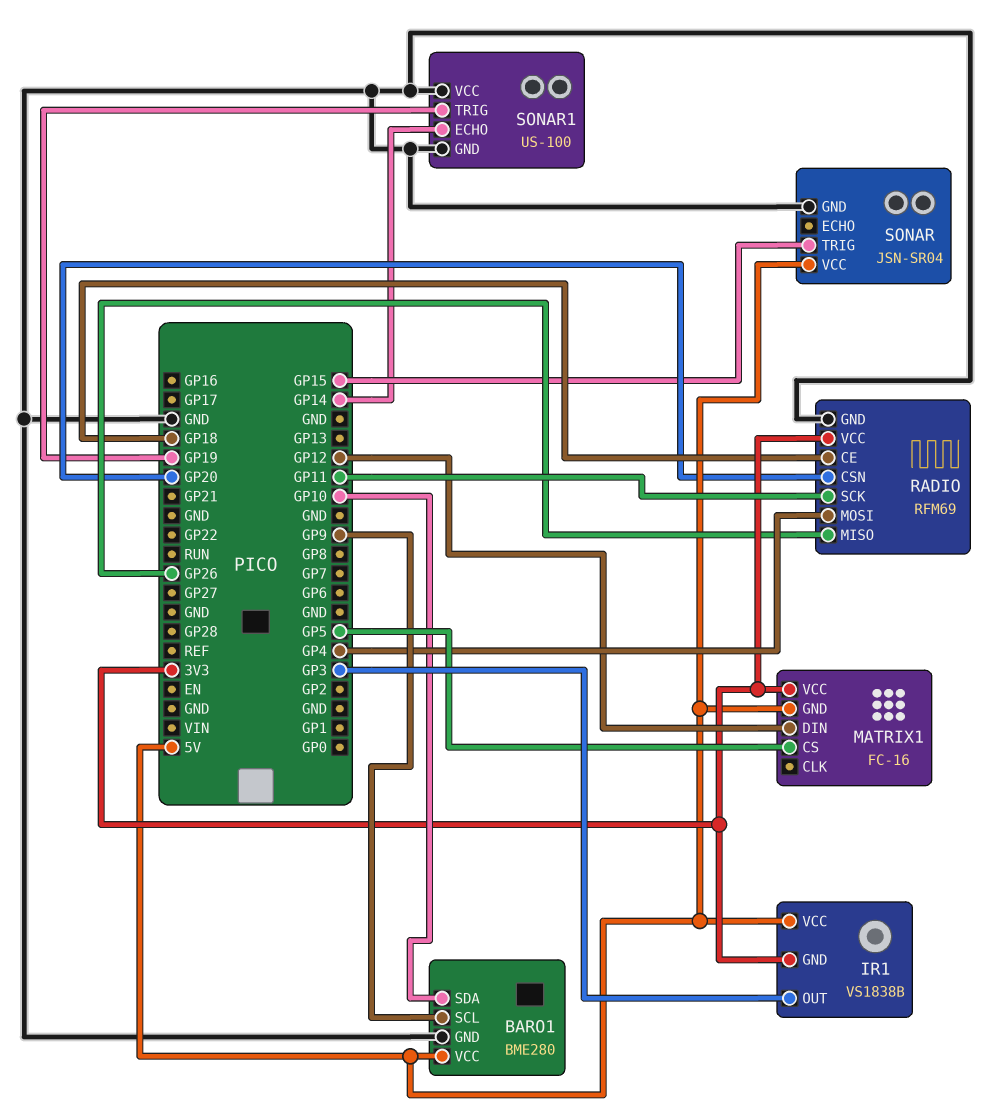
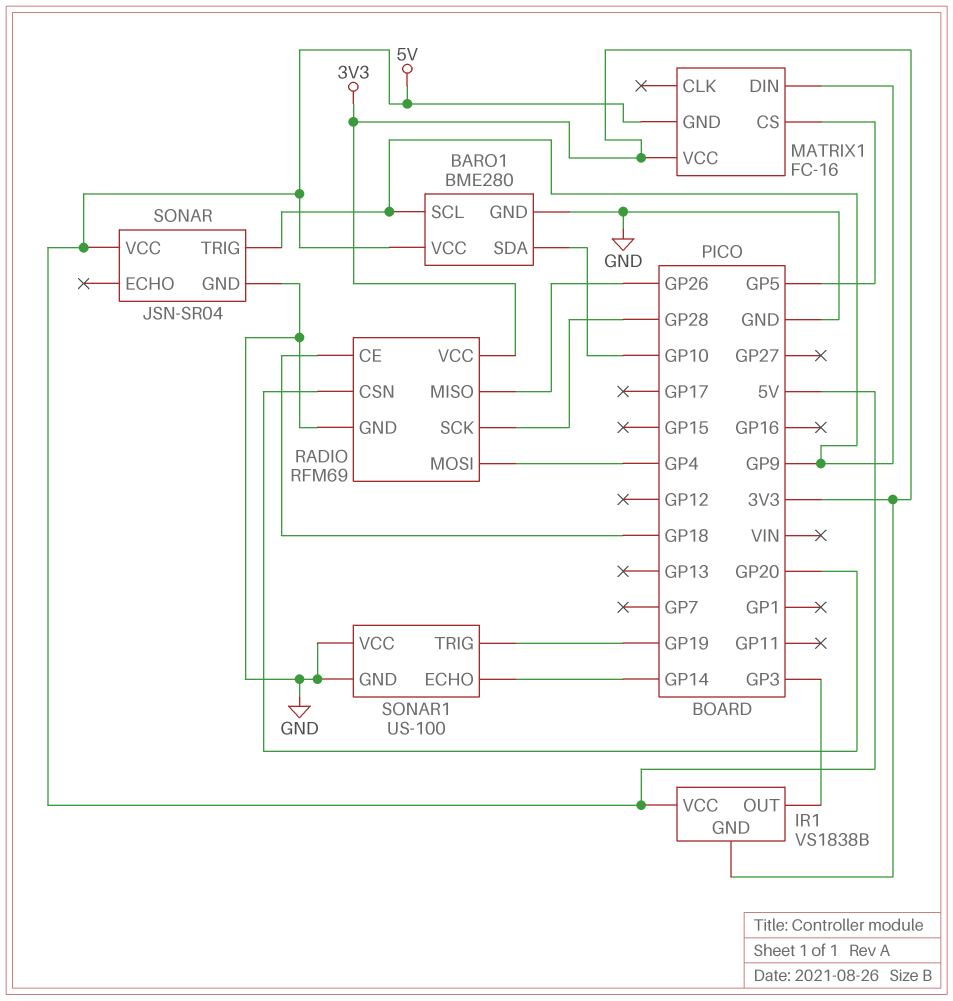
MATRIX1 pin DIN: GP12 -> GP9
RADIO pin SCK: GP11 -> GP28
SONAR pin TRIG: GP15 -> GP9

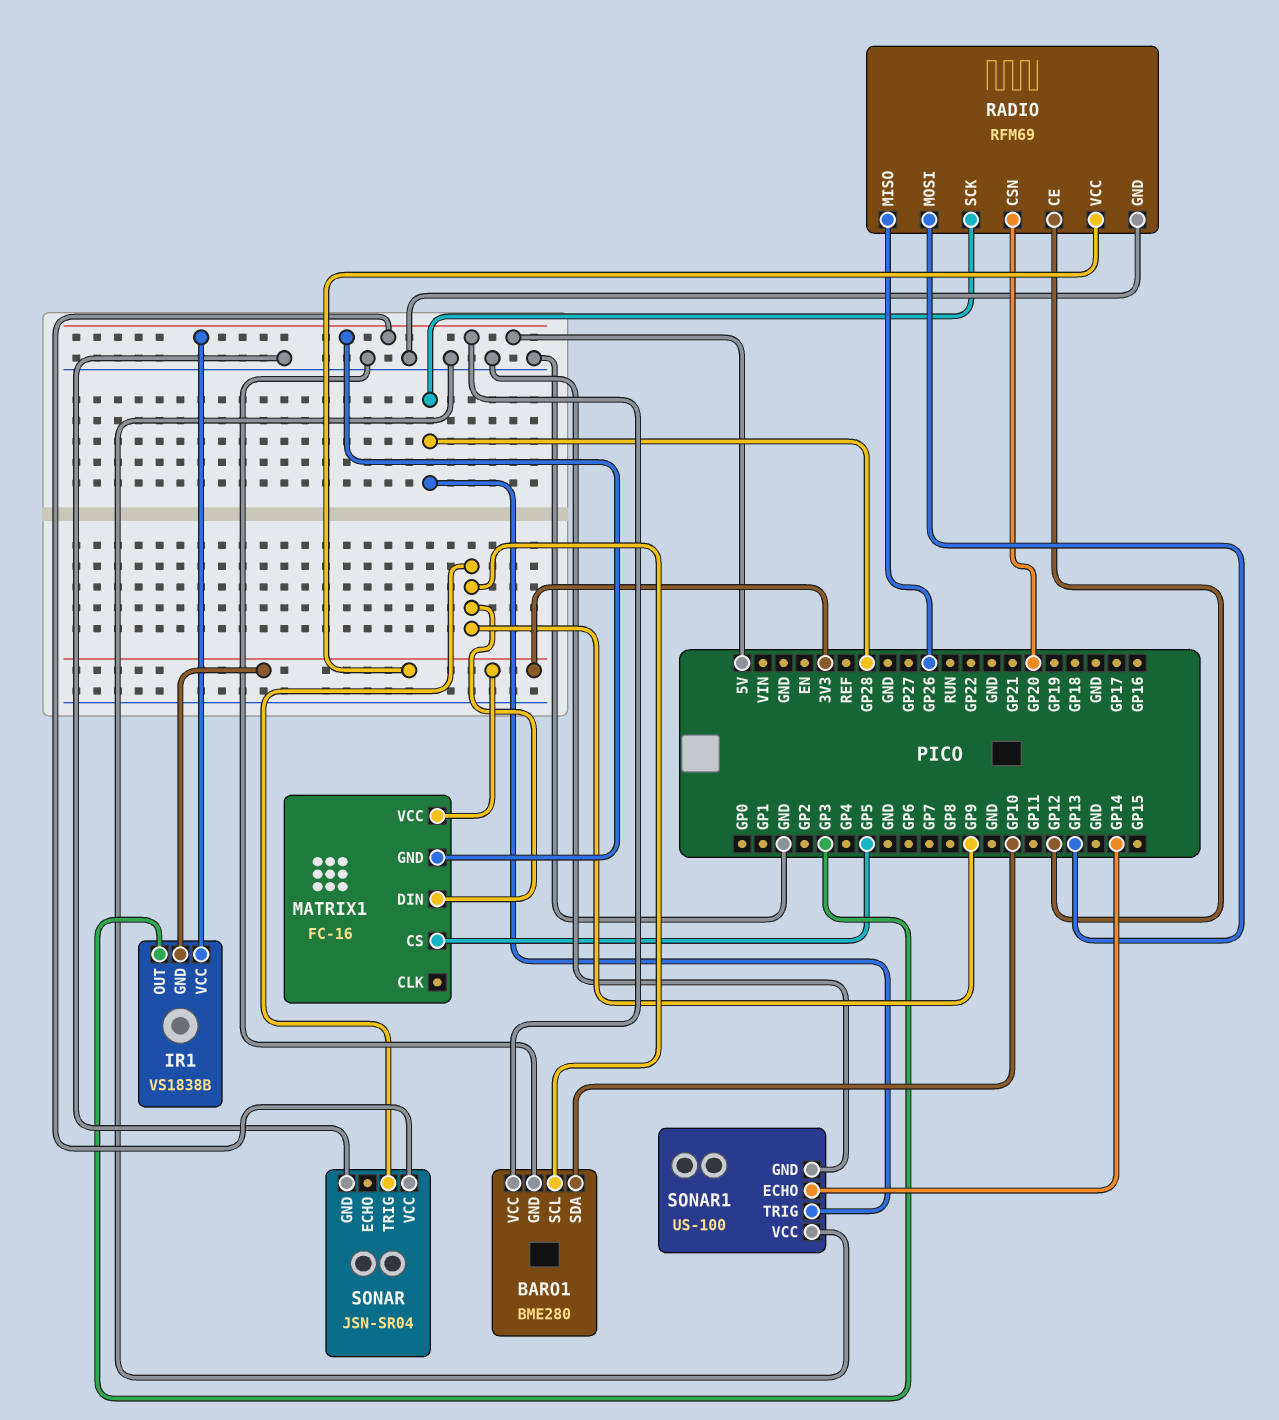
RADIO pin CE: GP18 -> GP12
RADIO pin MOSI: GP4 -> GP13
SONAR1 pin TRIG: GP19 -> GP28

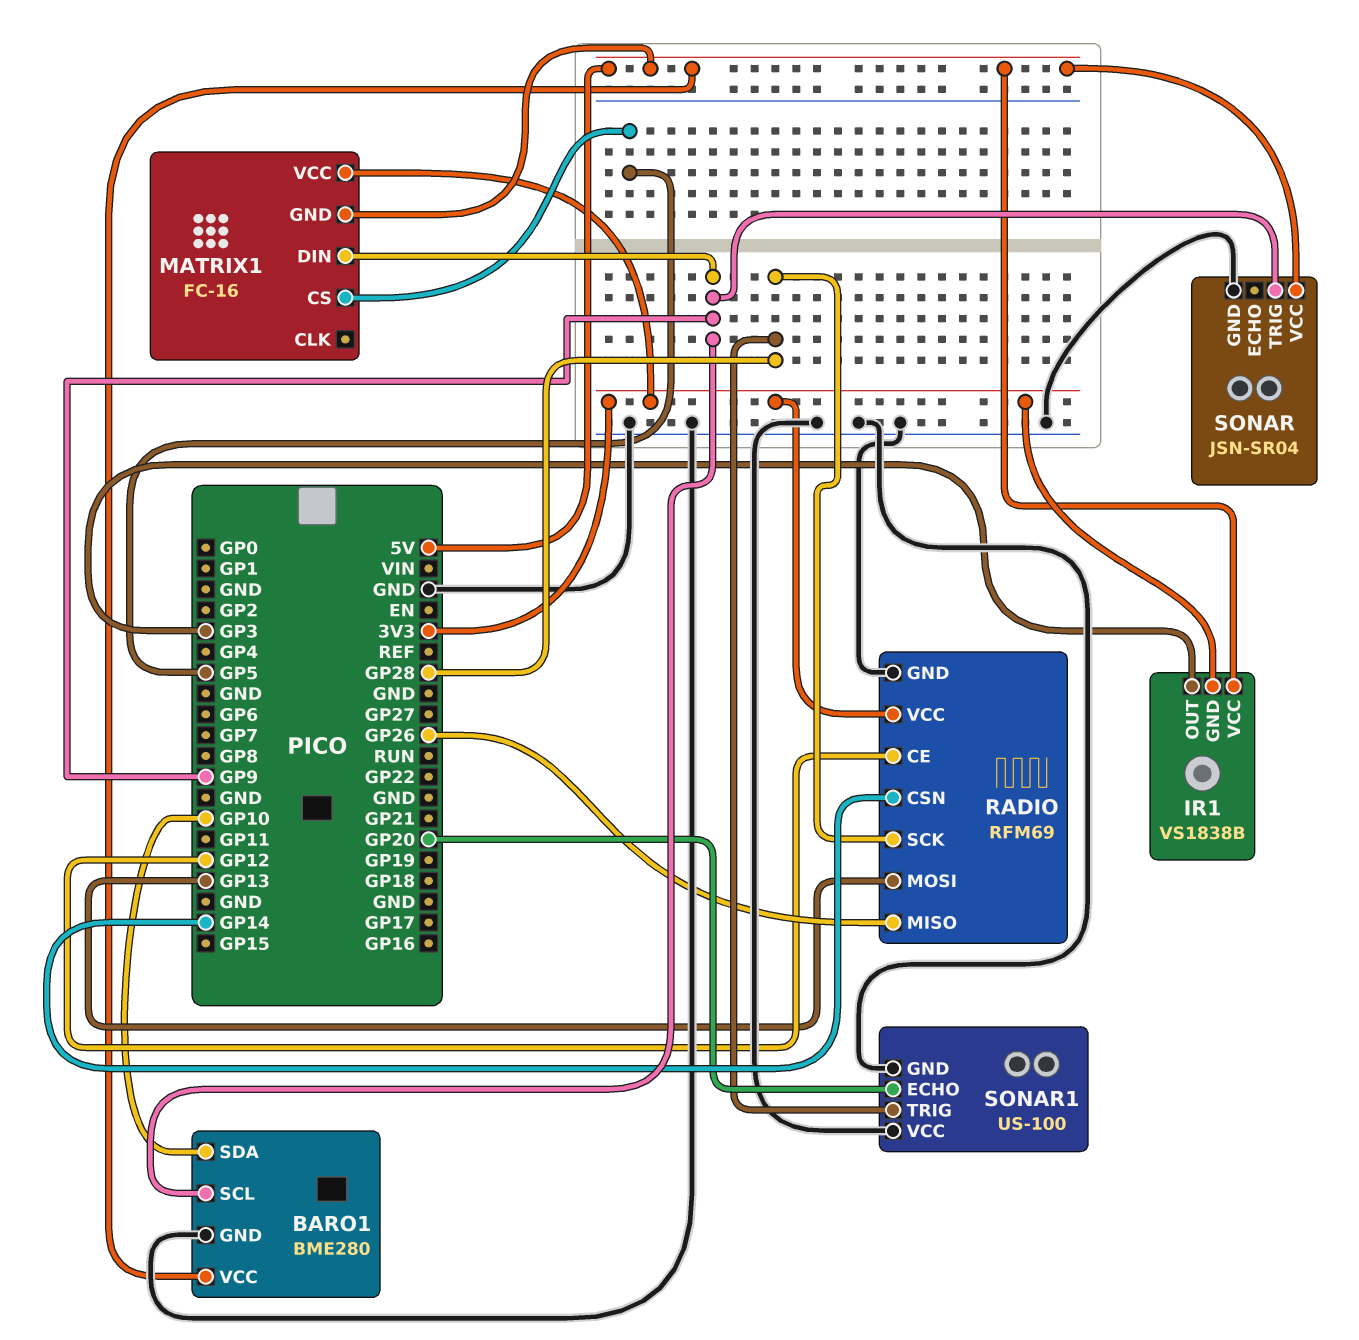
RADIO pin CSN: GP20 -> GP14
SONAR1 pin ECHO: GP14 -> GP20

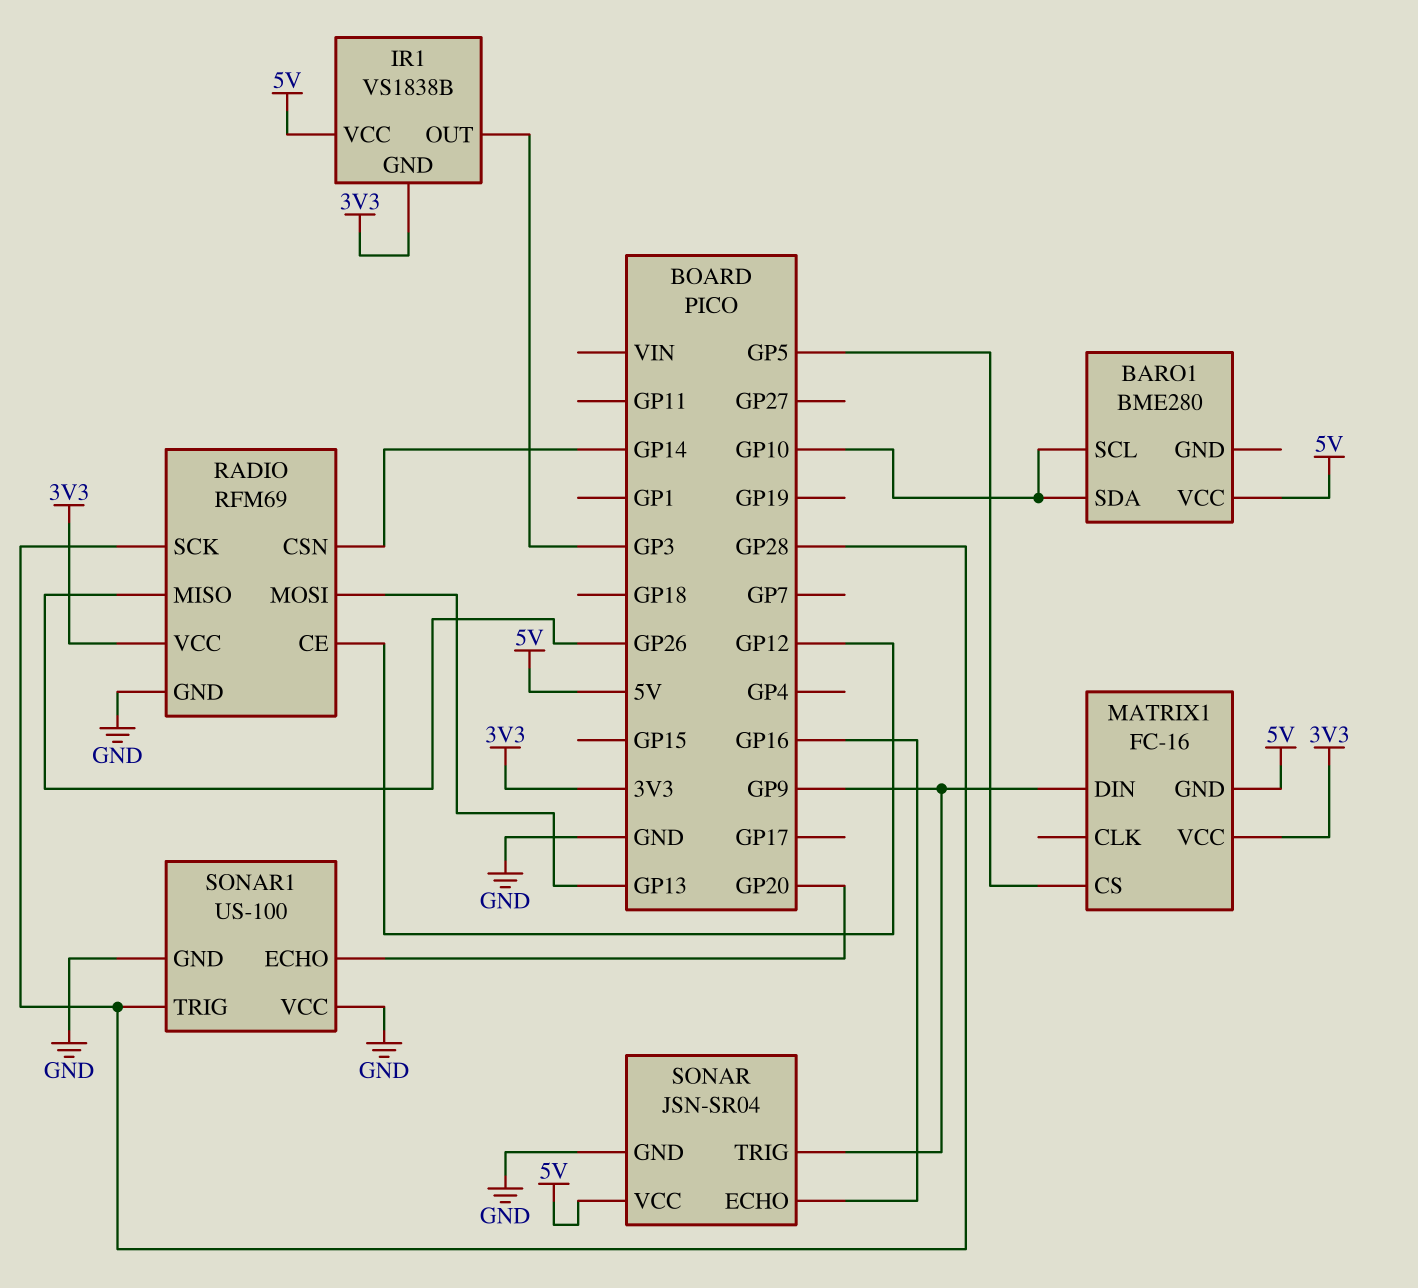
BARO1 pin GND: GND -> none
BARO1 pin SCL: GP9 -> GP10
SONAR pin ECHO: none -> GP16

